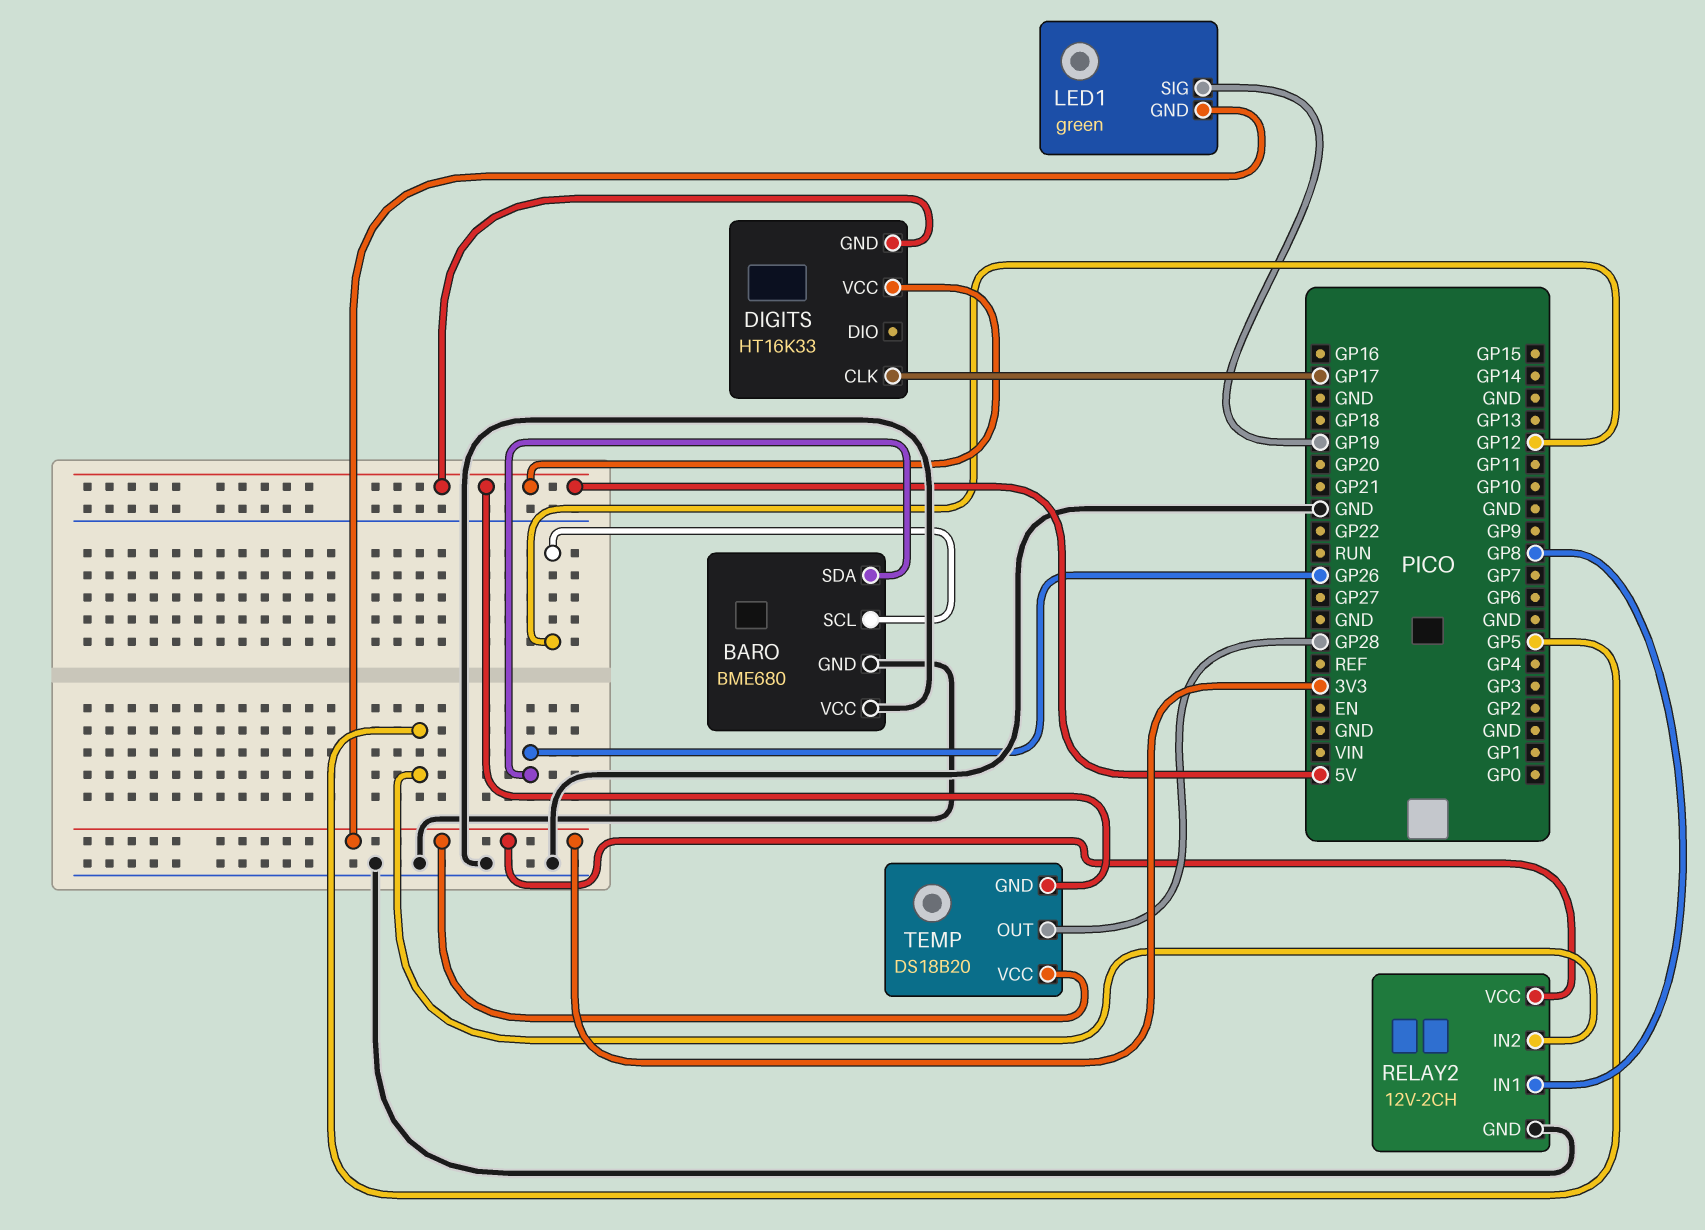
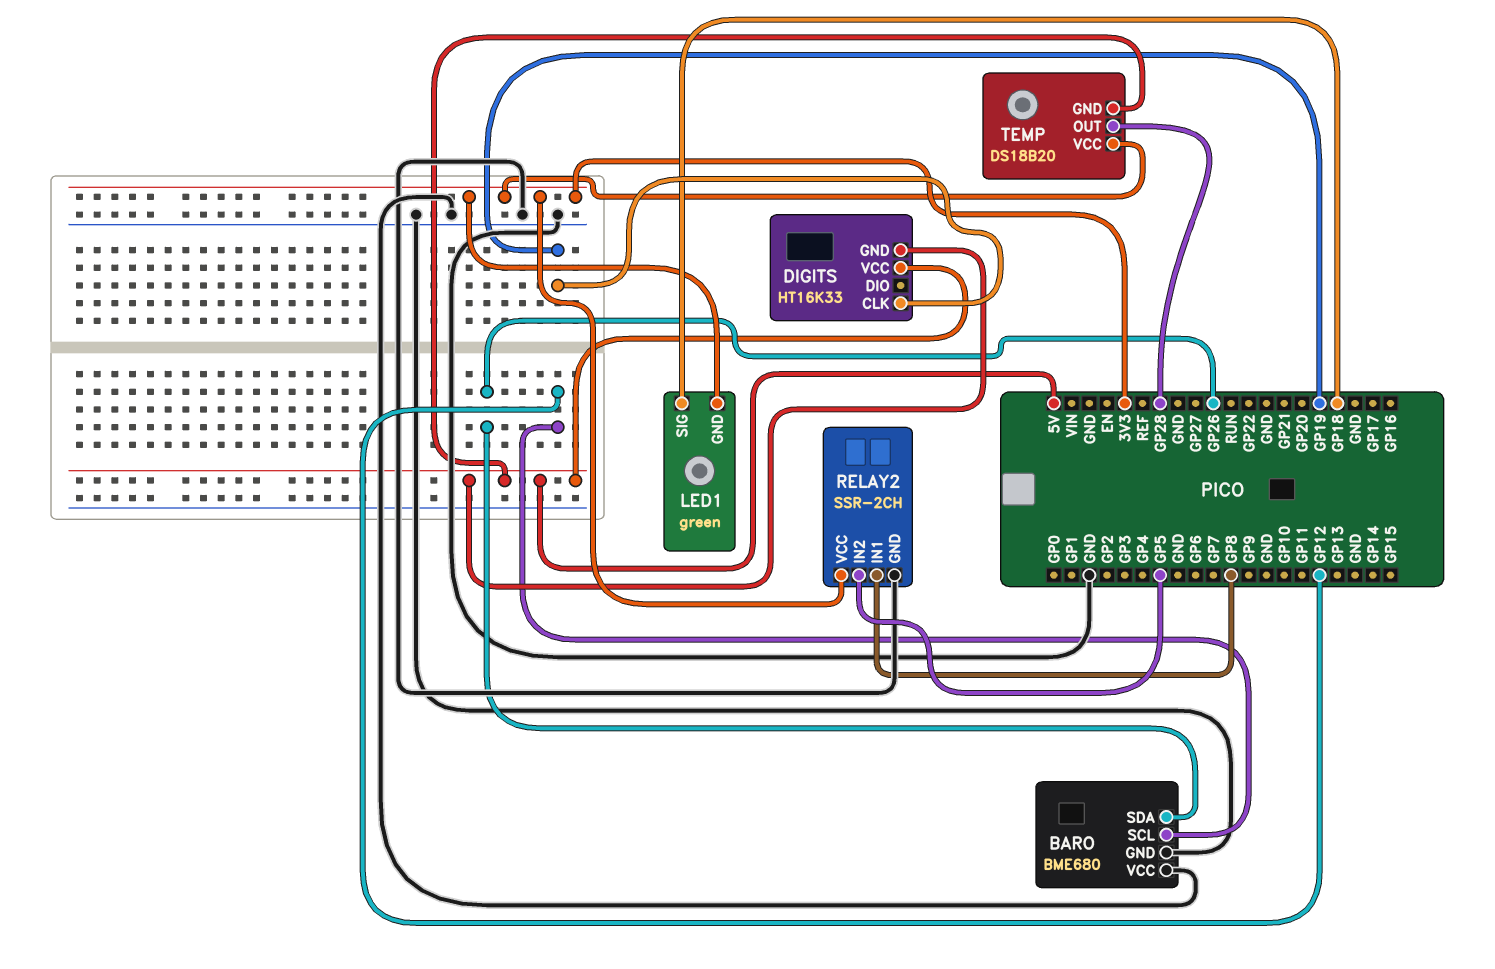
DIGITS pin CLK: GP17 -> GP19
LED1 pin SIG: GP19 -> GP18
RELAY2: 12V-2CH -> SSR-2CH

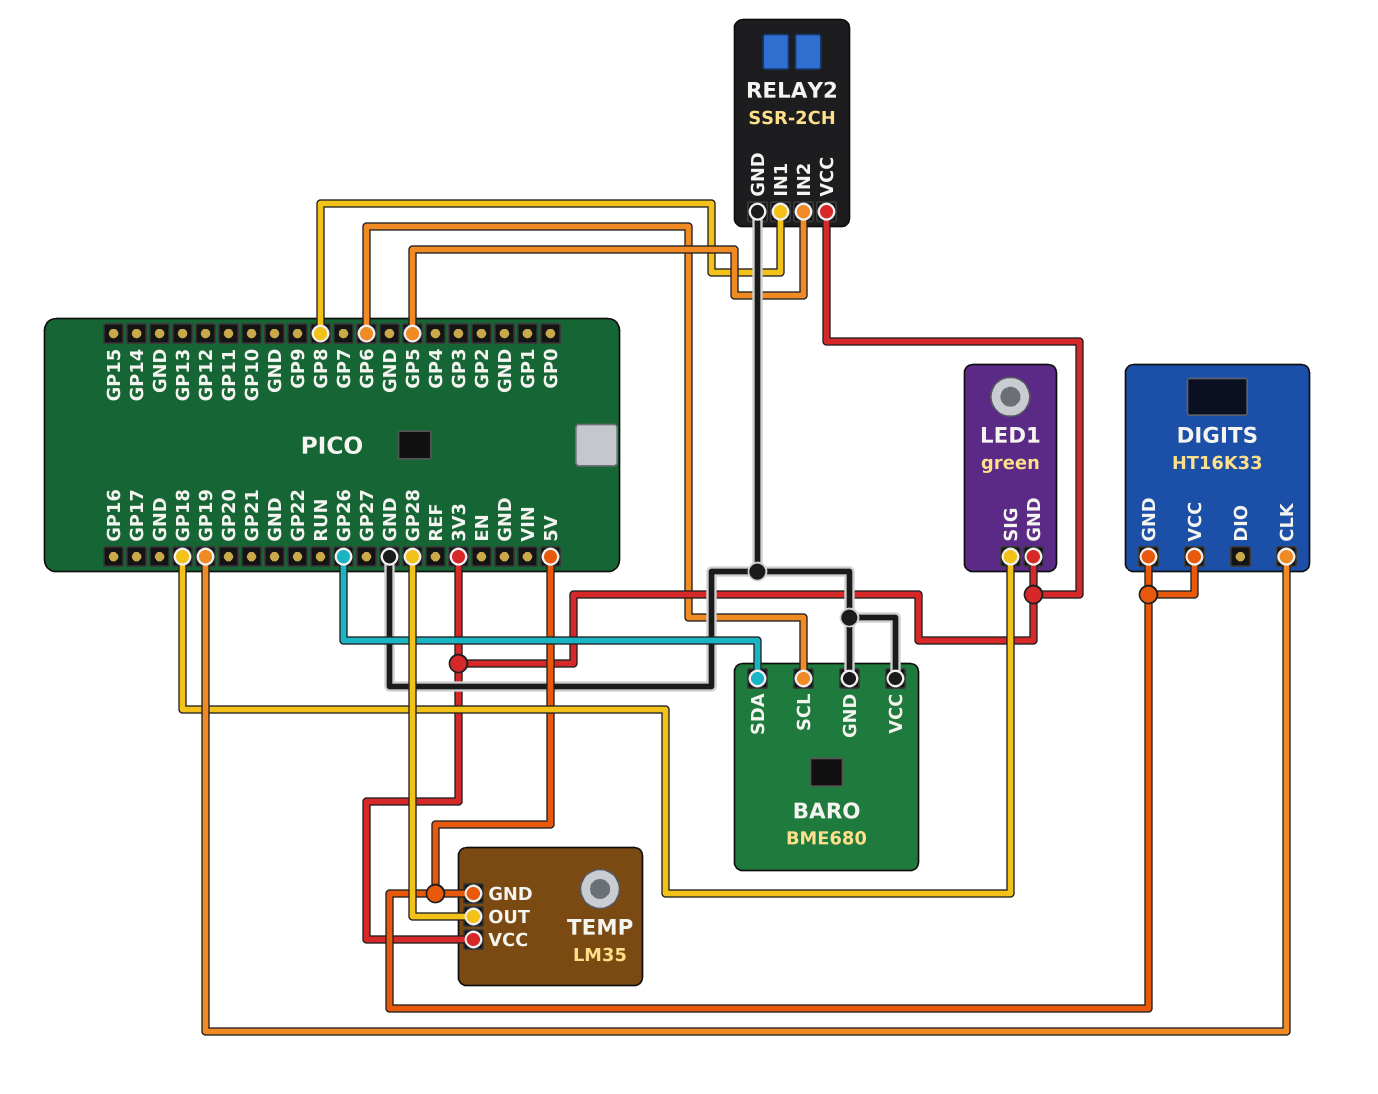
BARO pin SCL: GP12 -> GP6
TEMP: DS18B20 -> LM35

